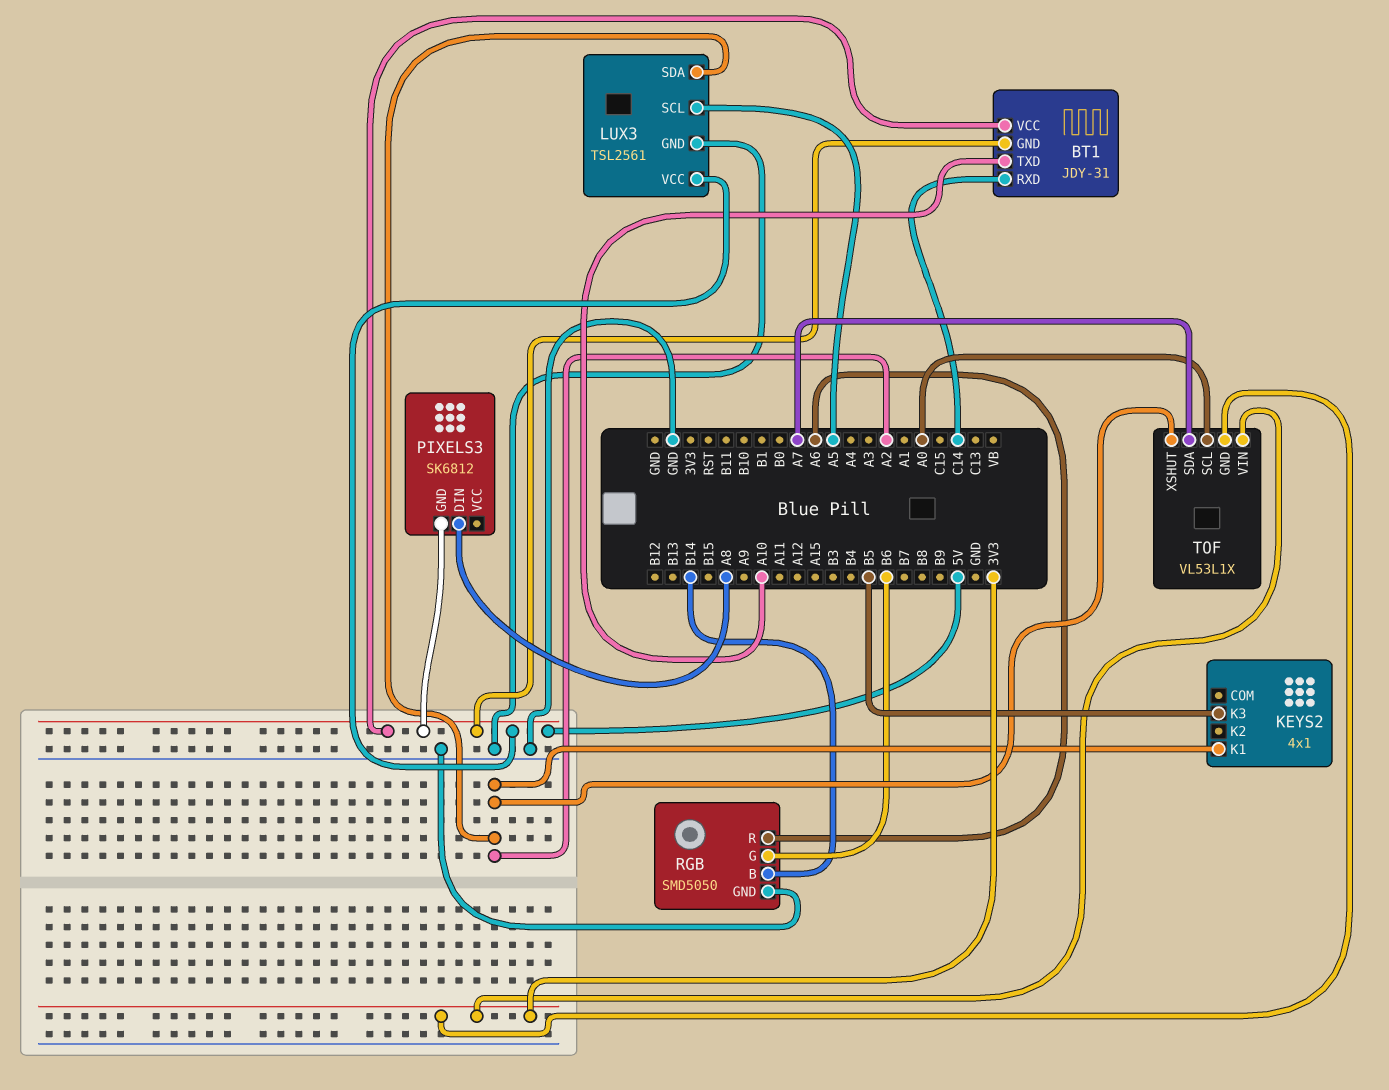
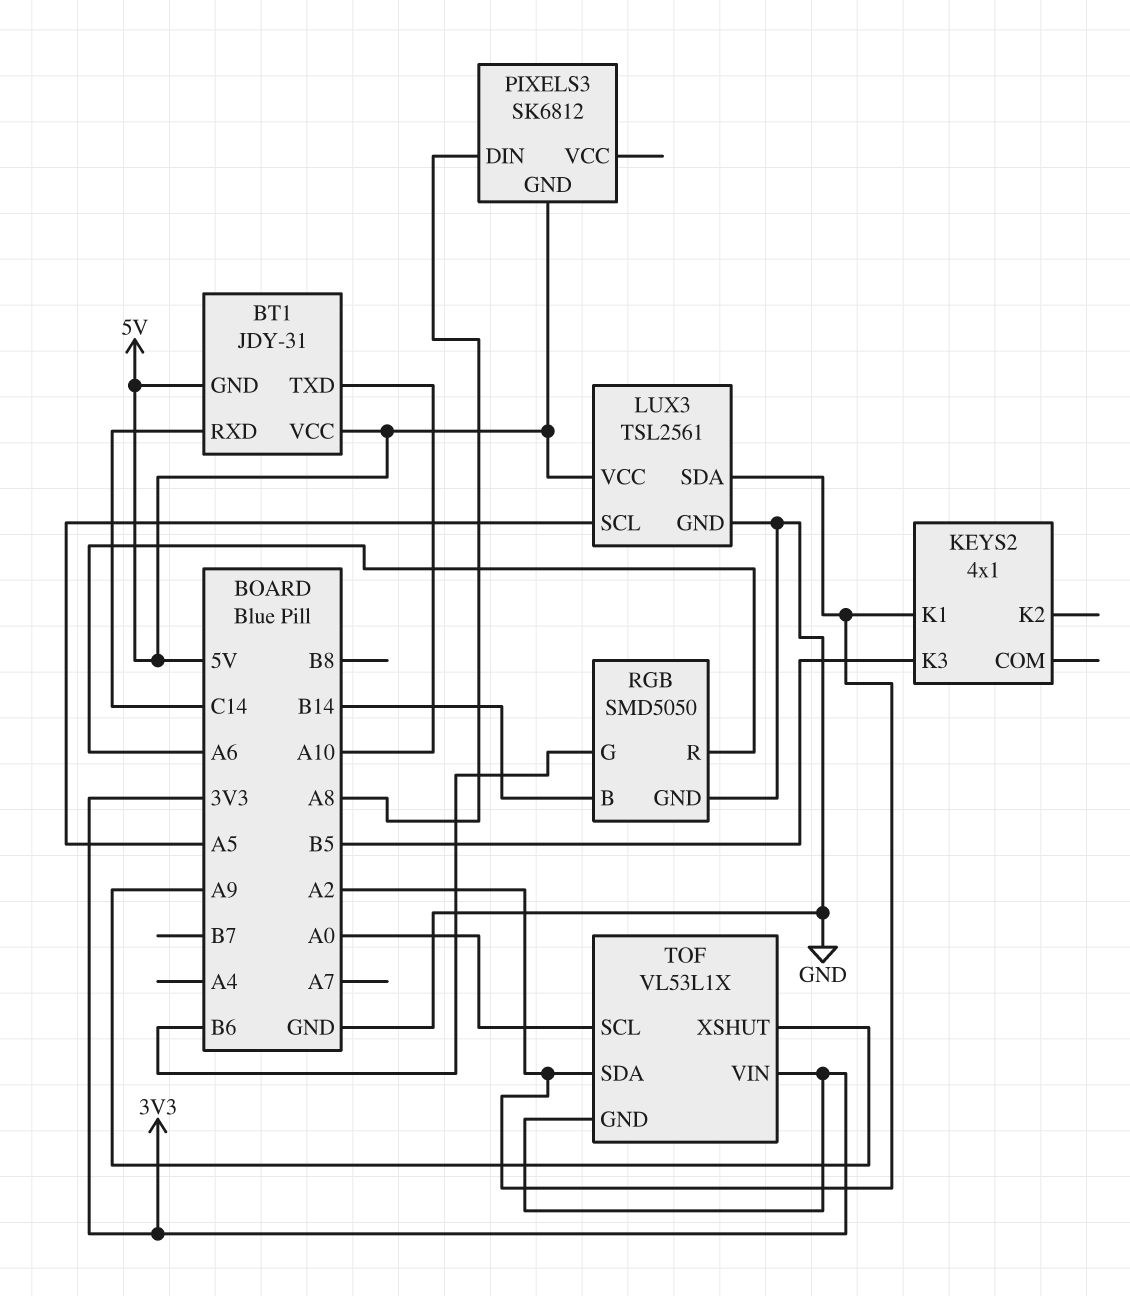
TOF pin SDA: A7 -> A2
TOF pin XSHUT: A2 -> A9

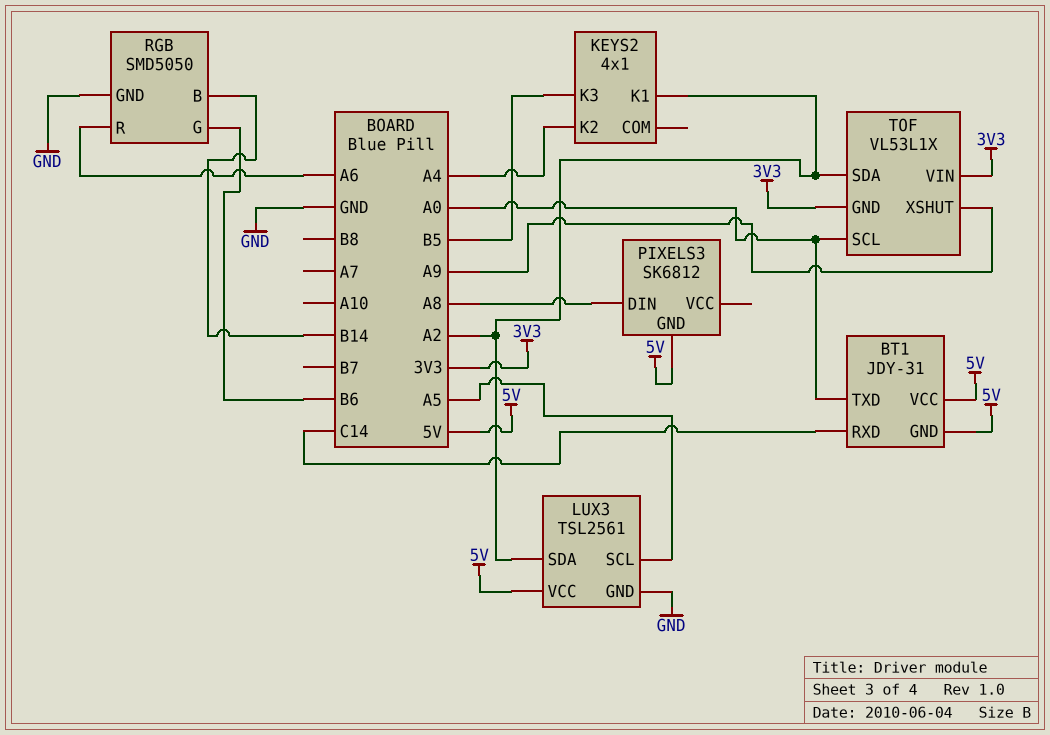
BT1 pin TXD: A10 -> A0
KEYS2 pin K2: none -> A4

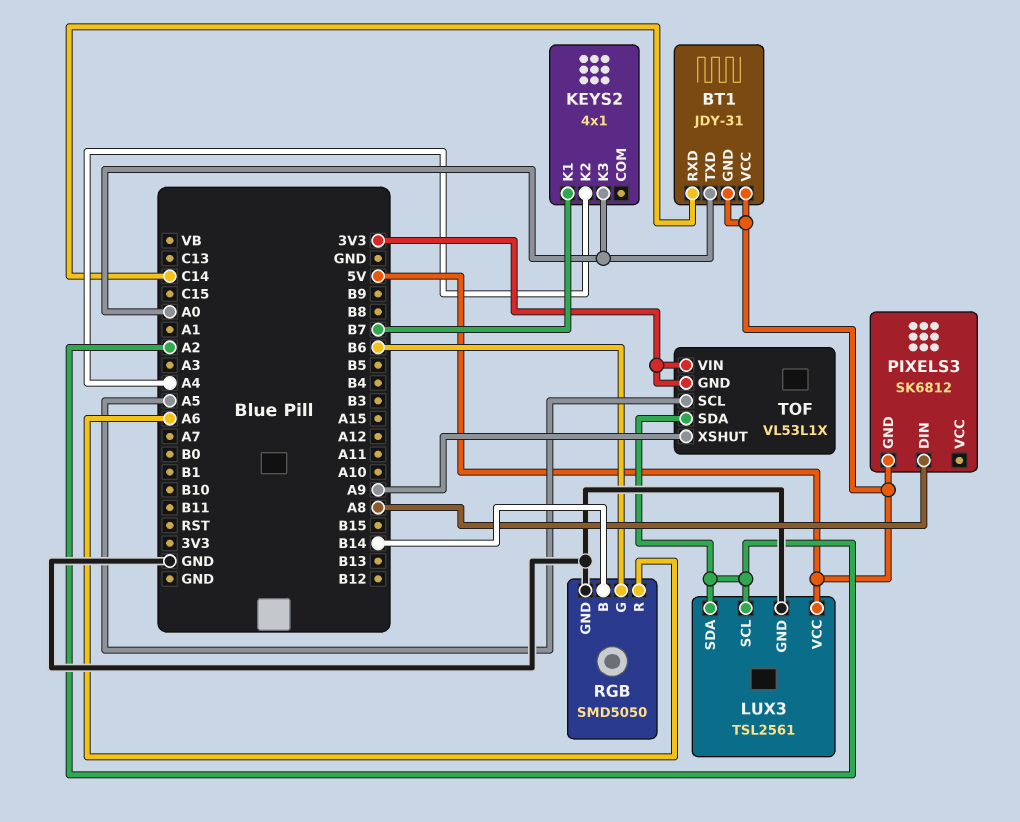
KEYS2 pin K1: A2 -> B7
KEYS2 pin K3: B5 -> A0
LUX3 pin SCL: A5 -> A2
TOF pin SCL: A0 -> A5

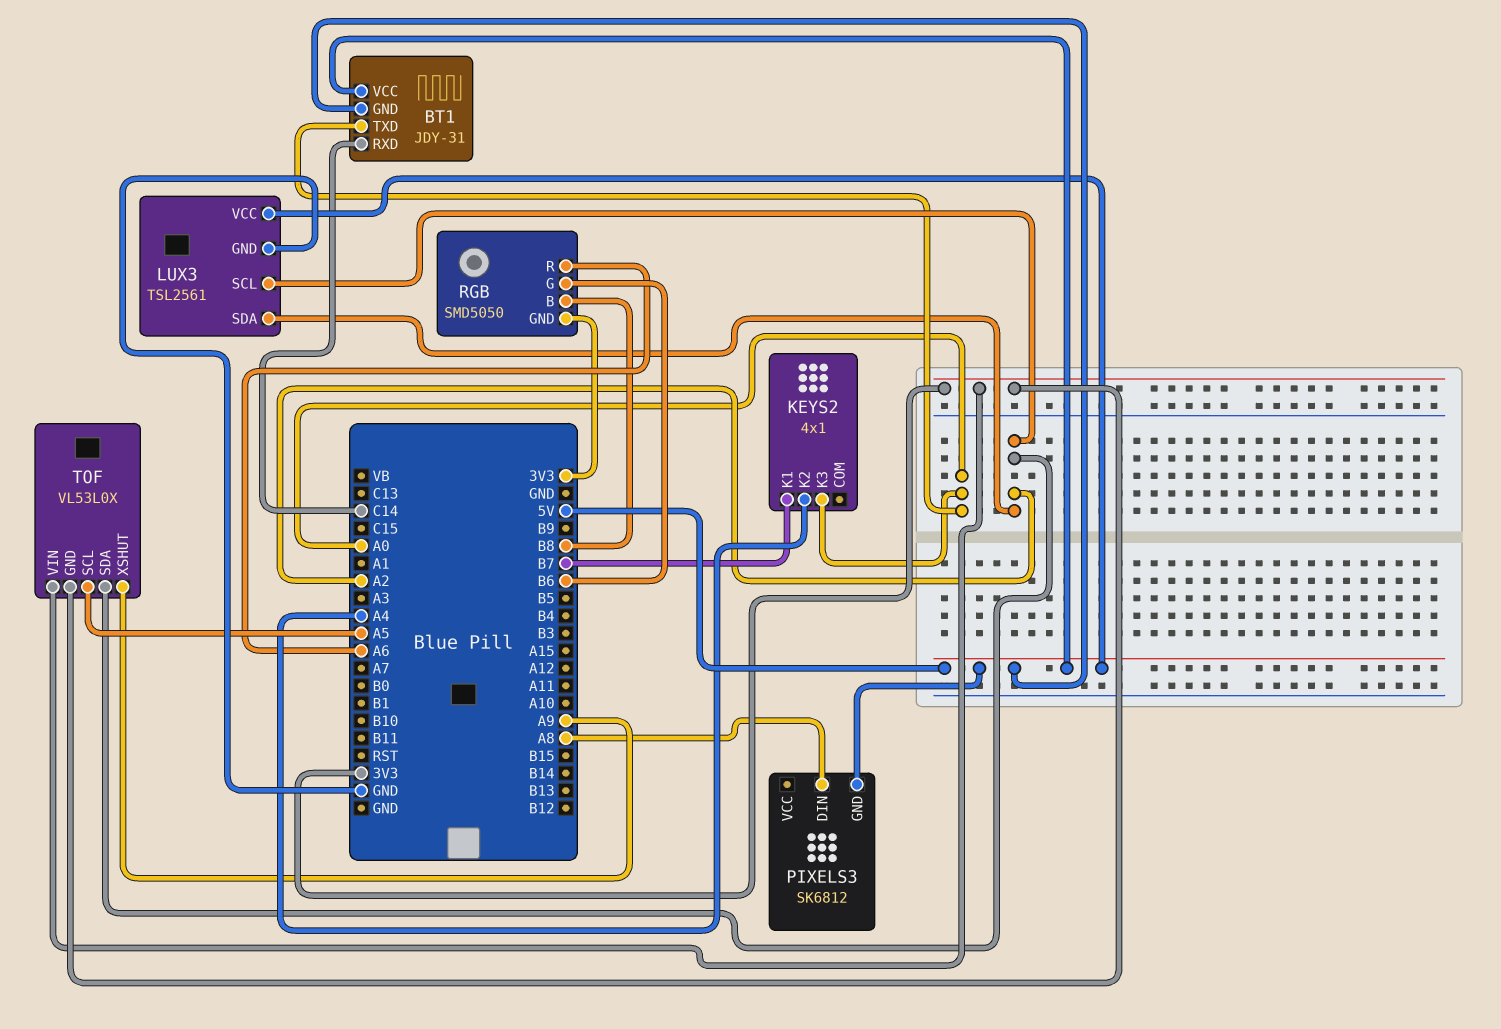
RGB pin B: B14 -> B8
RGB pin GND: GND -> 3V3
TOF: VL53L1X -> VL53L0X

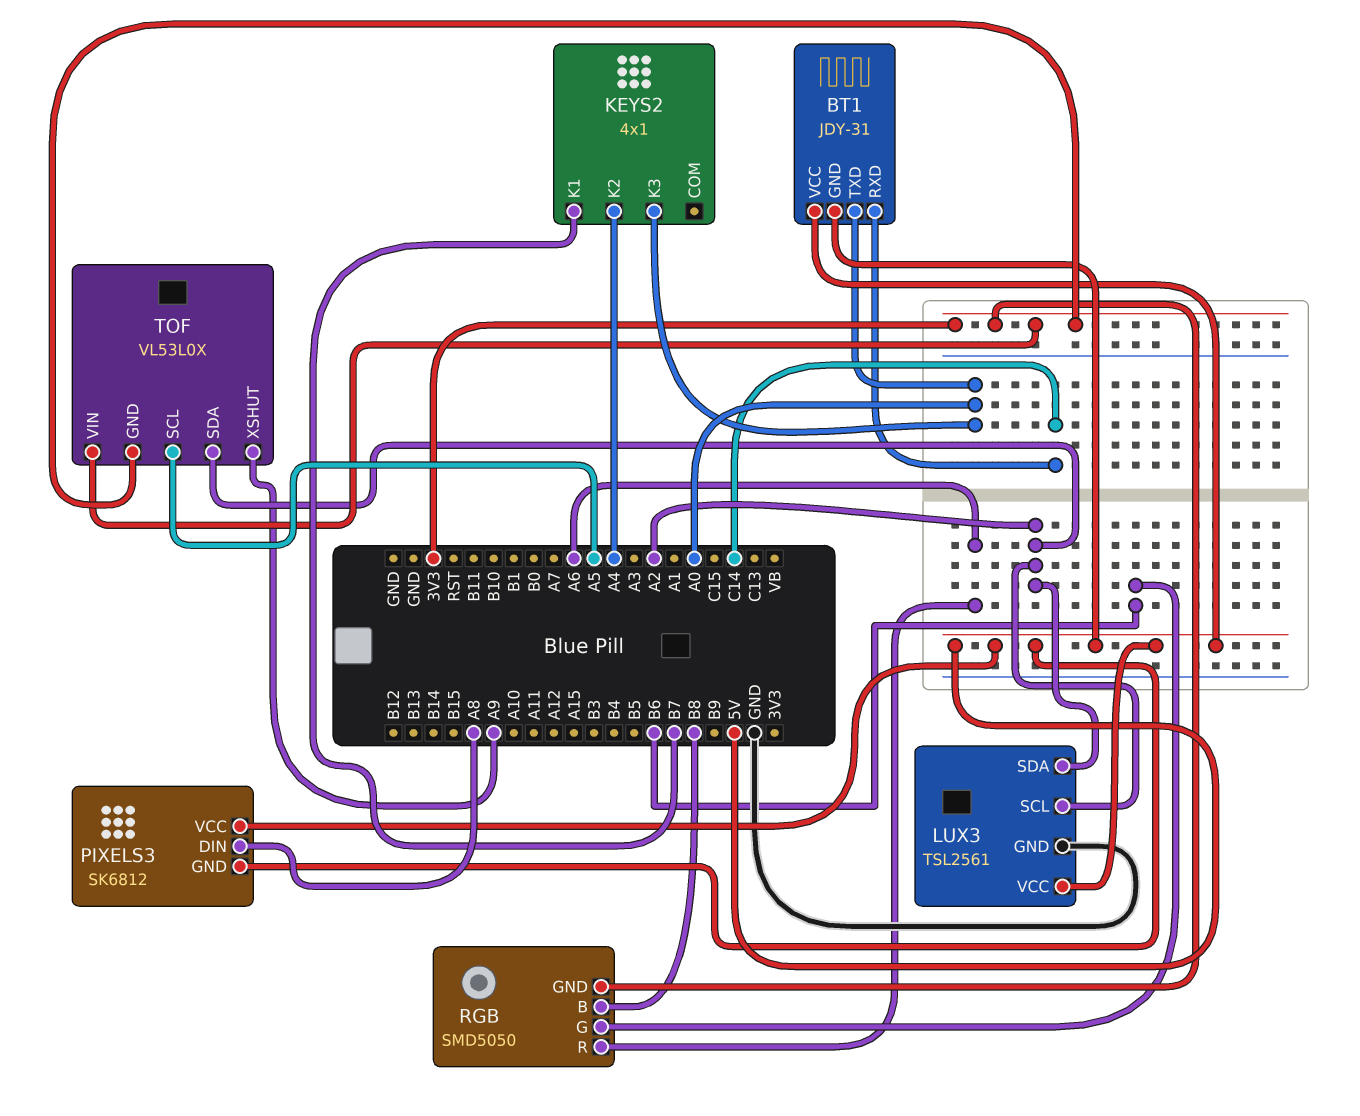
PIXELS3 pin VCC: none -> 5V

